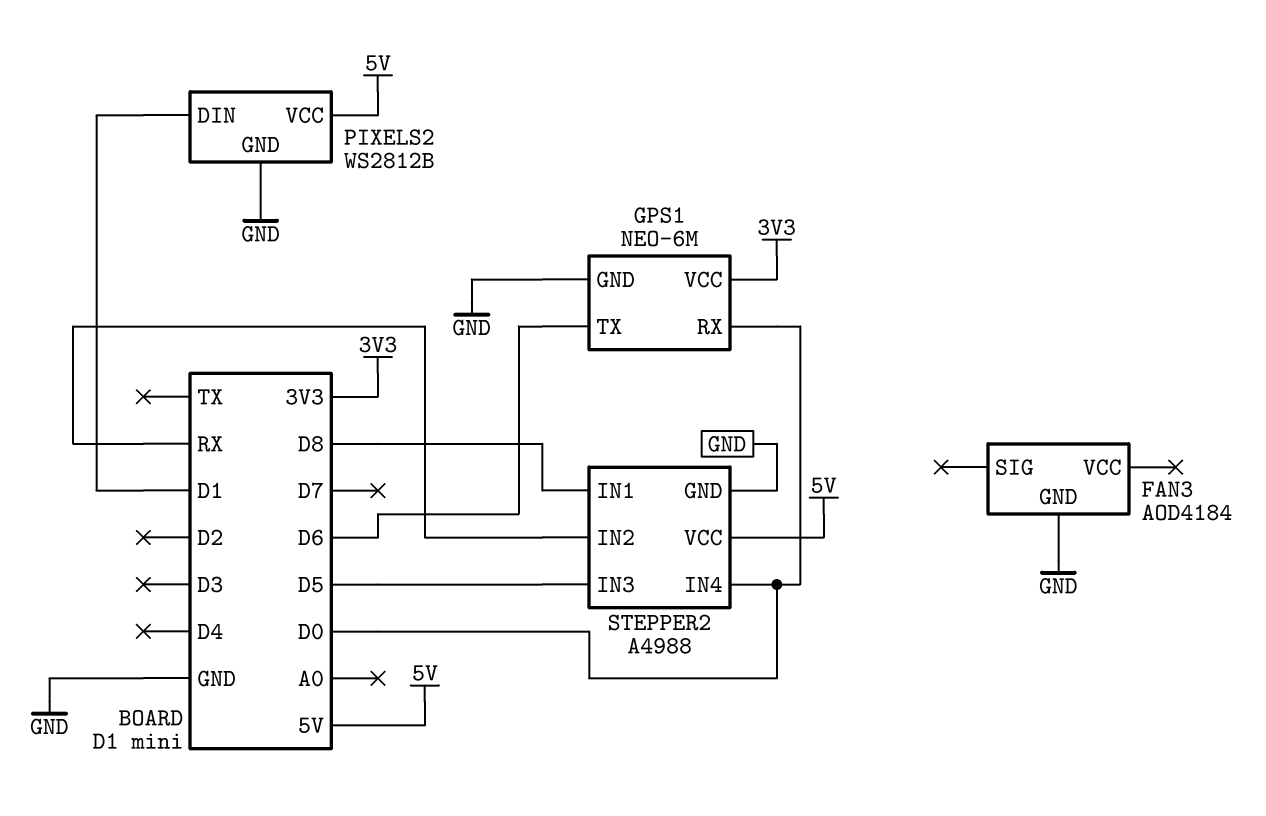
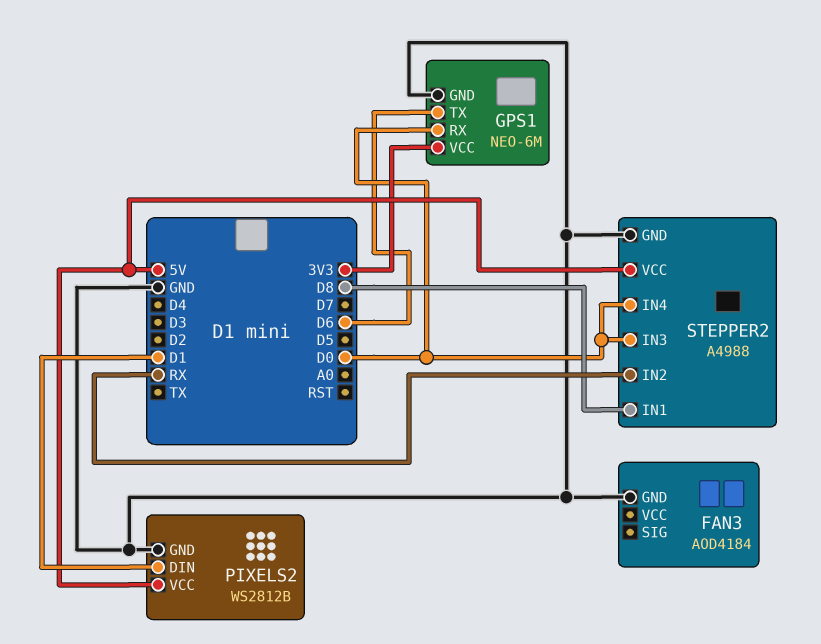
STEPPER2 pin IN3: D5 -> D0

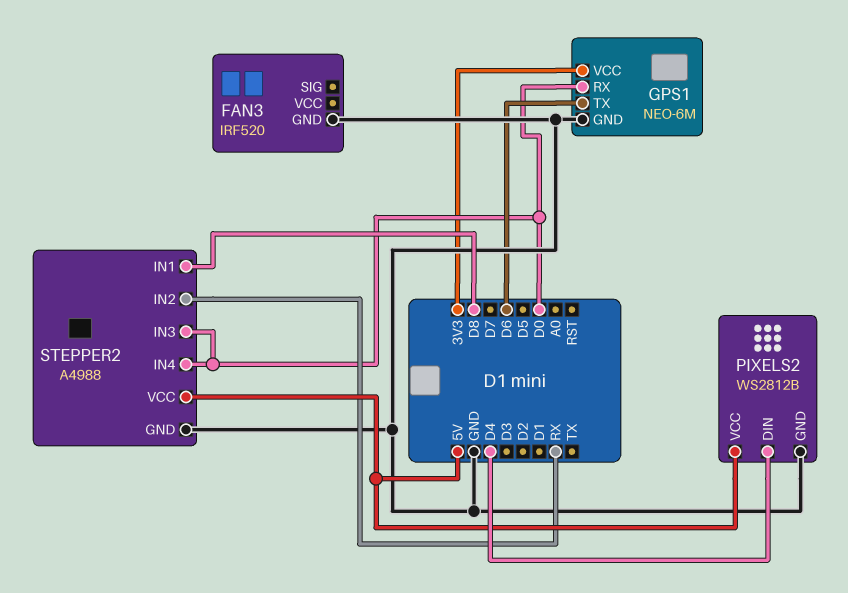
FAN3: AOD4184 -> IRF520
PIXELS2 pin DIN: D1 -> D4

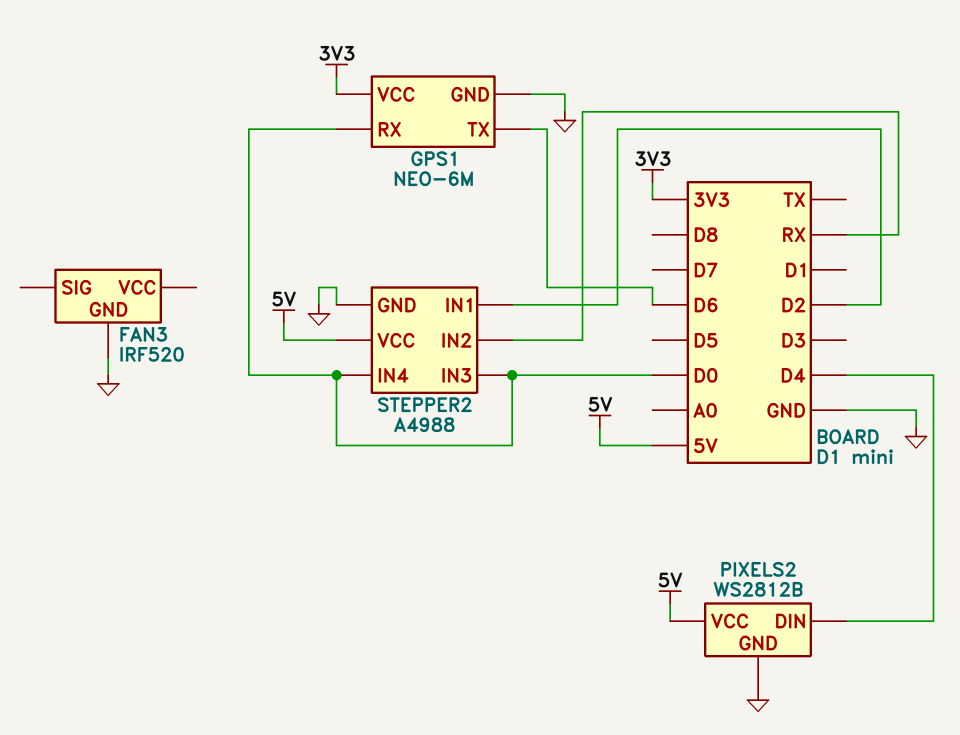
STEPPER2 pin IN1: D8 -> D2

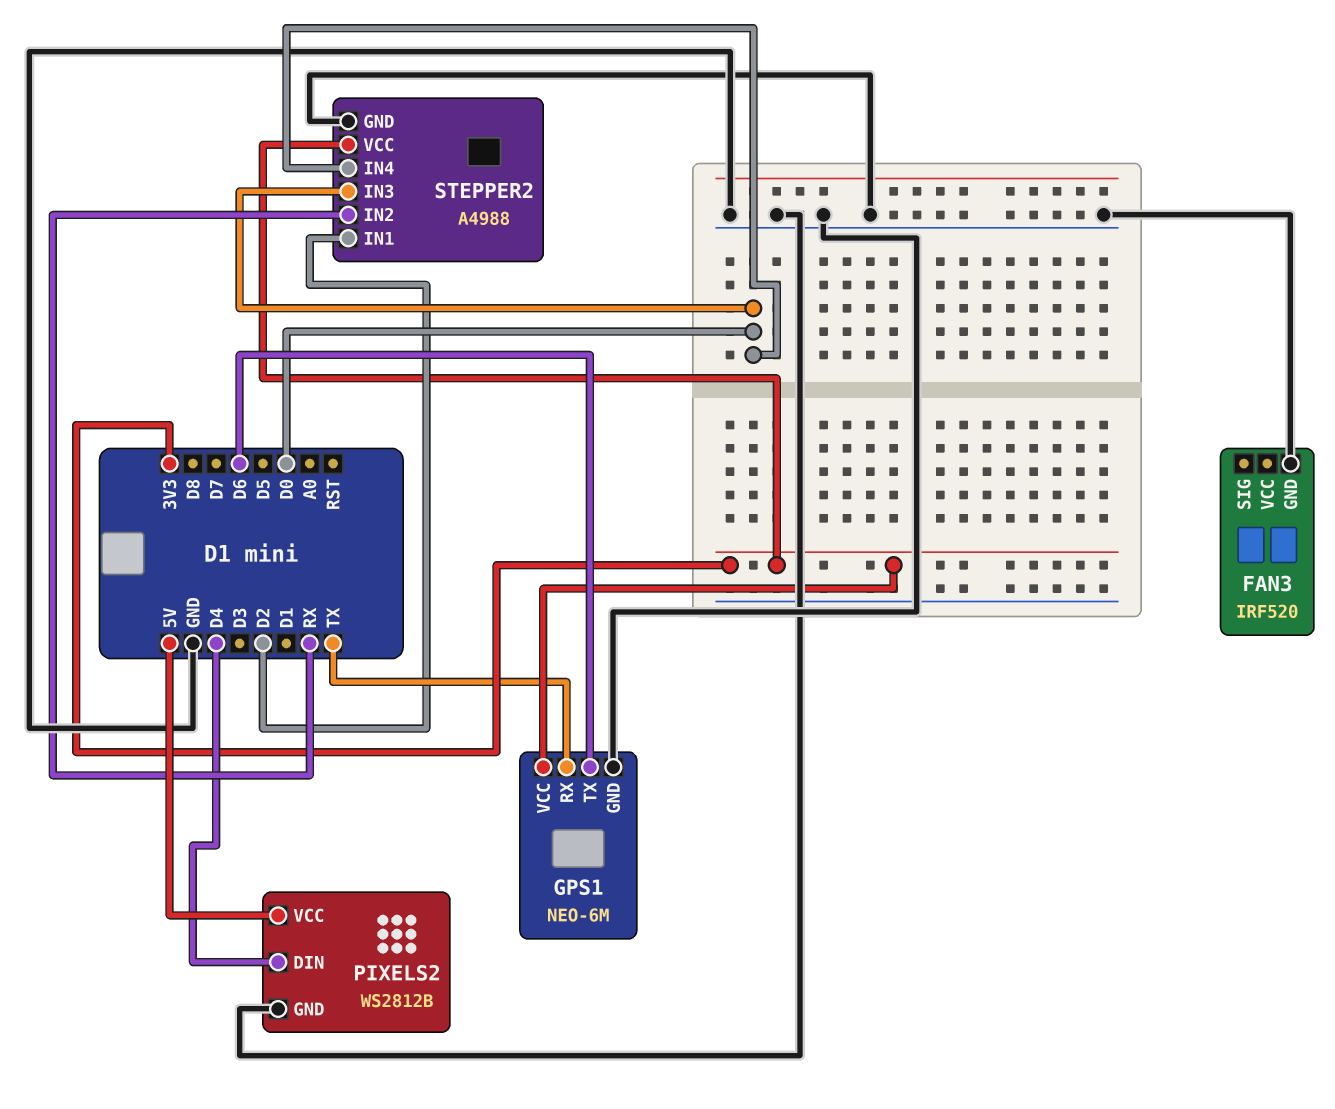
GPS1 pin RX: D0 -> TX
STEPPER2 pin VCC: 5V -> 3V3

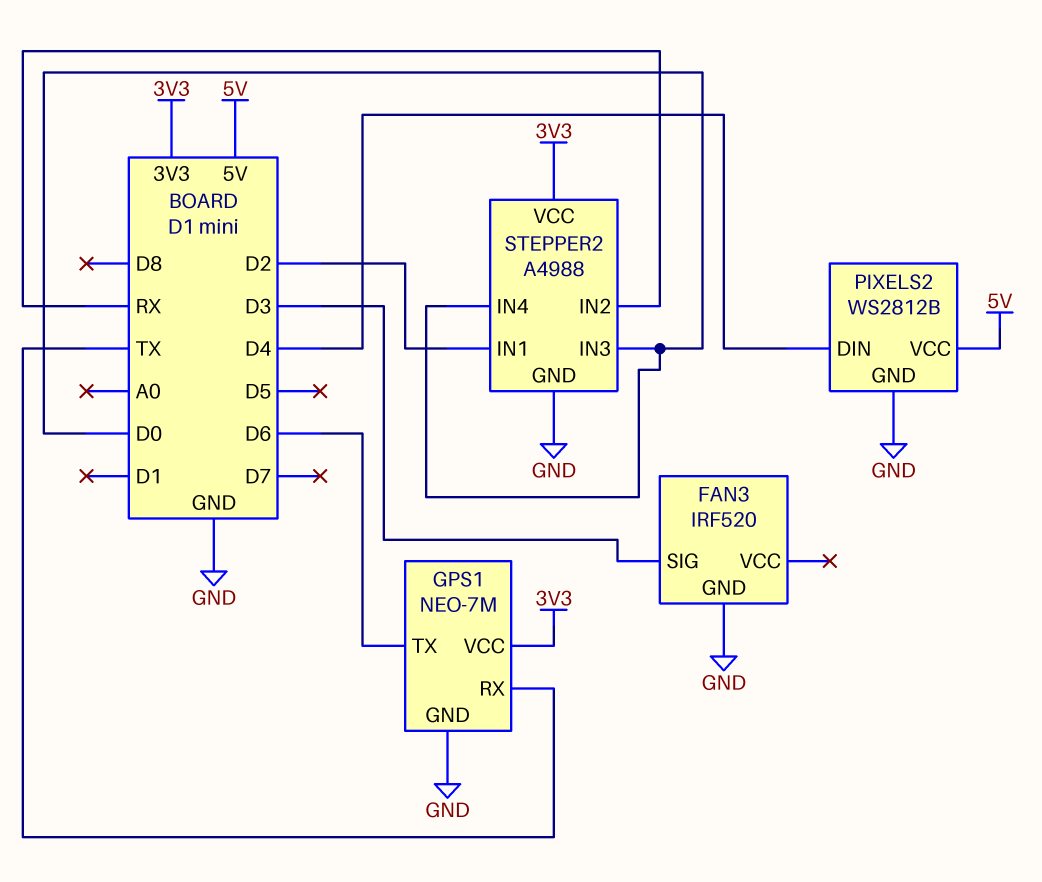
FAN3 pin SIG: none -> D3
GPS1: NEO-6M -> NEO-7M

